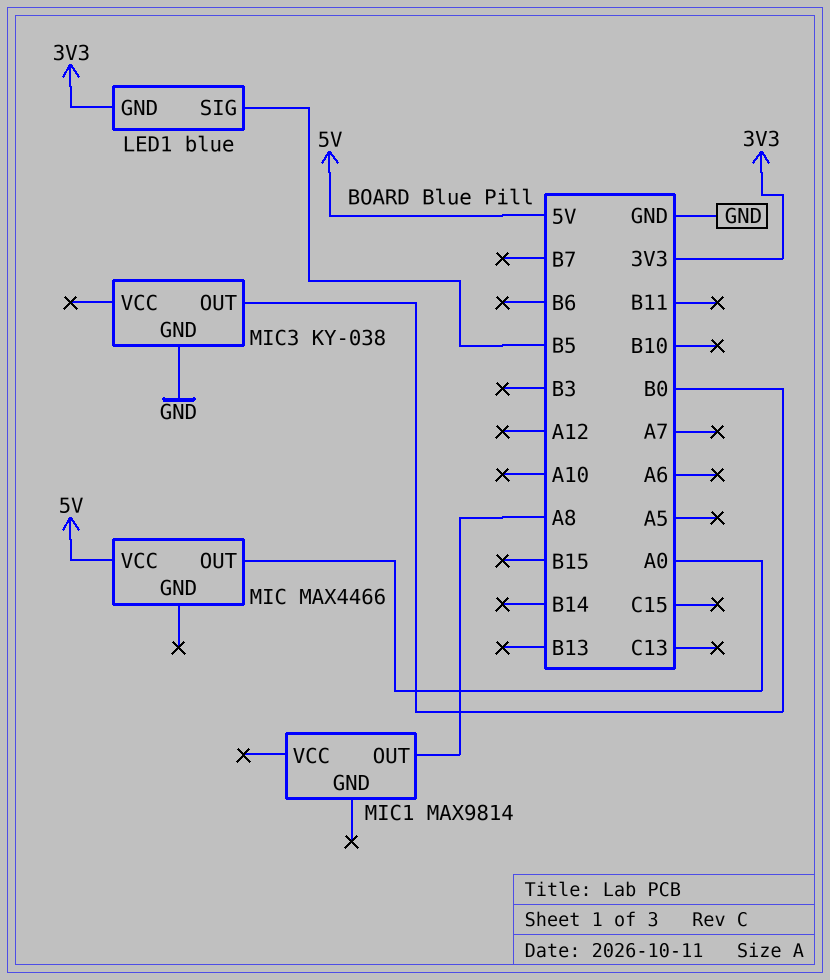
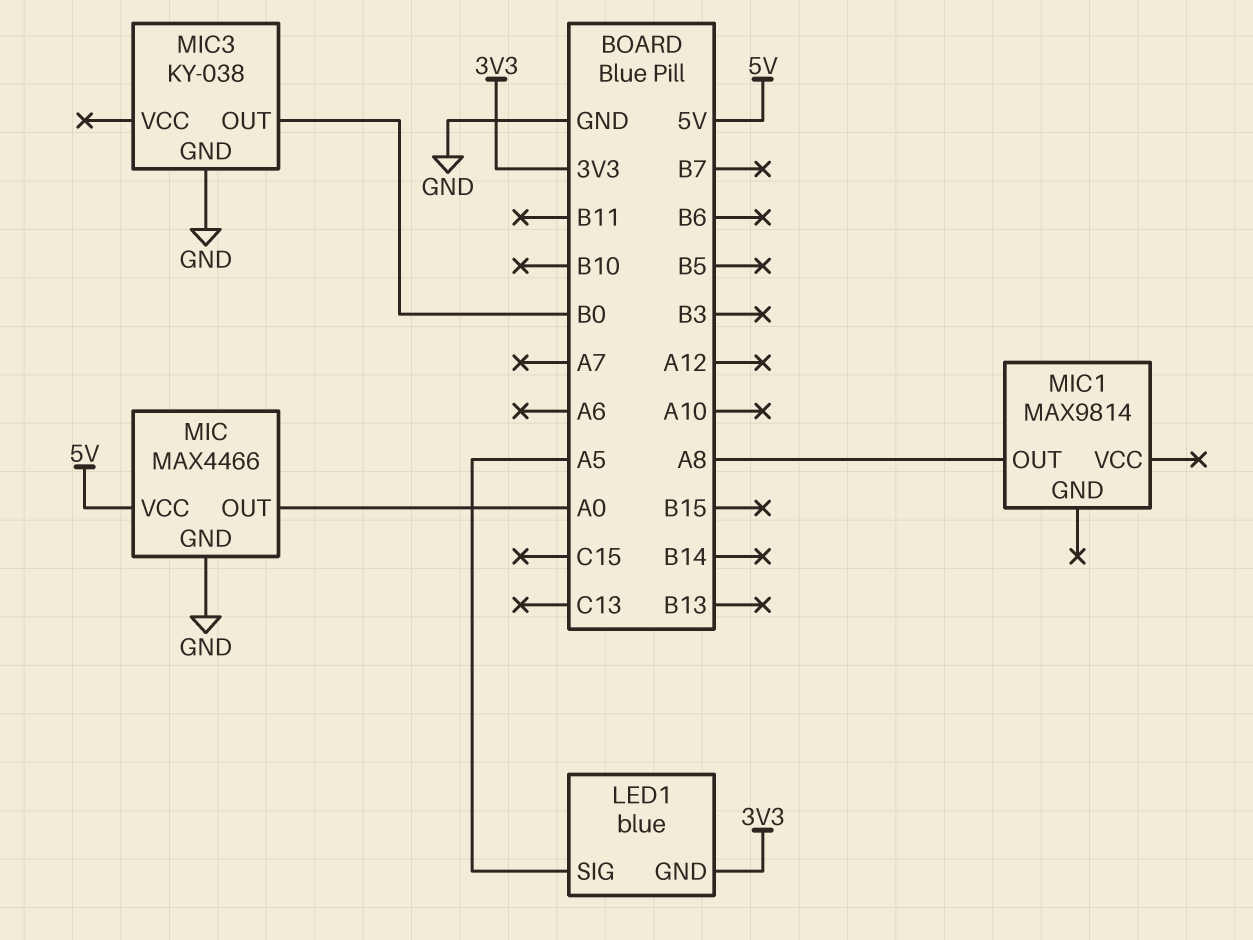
LED1 pin SIG: B5 -> A5
MIC pin GND: none -> GND

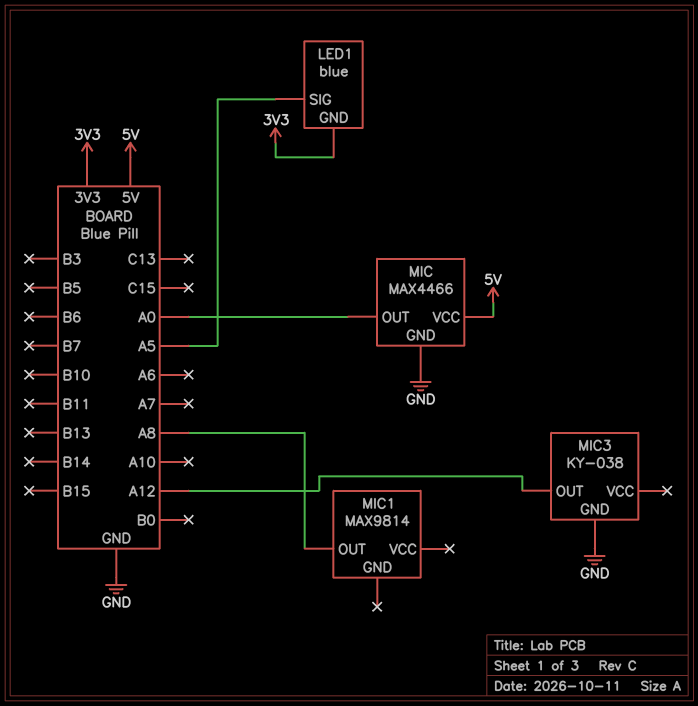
MIC3 pin OUT: B0 -> A12

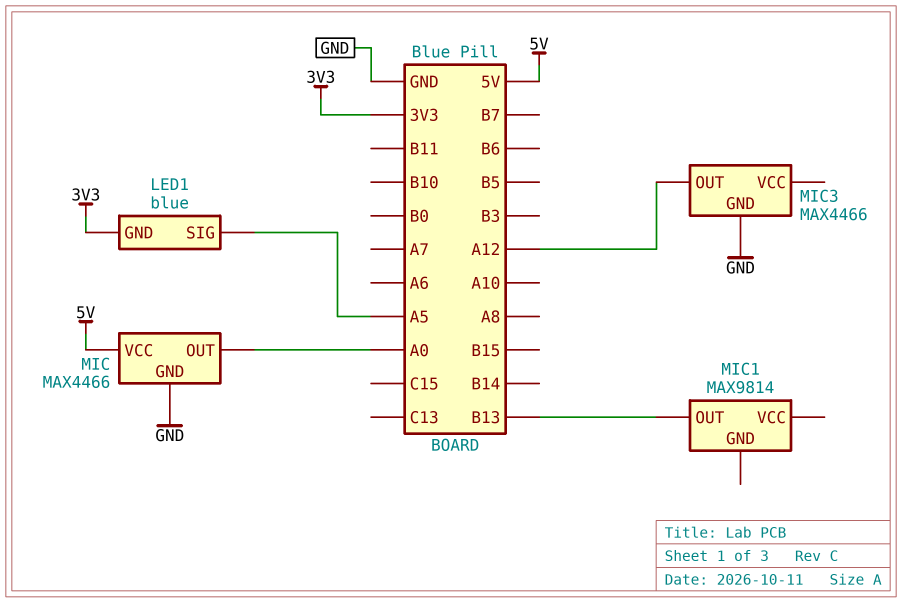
MIC1 pin OUT: A8 -> B13
MIC3: KY-038 -> MAX4466

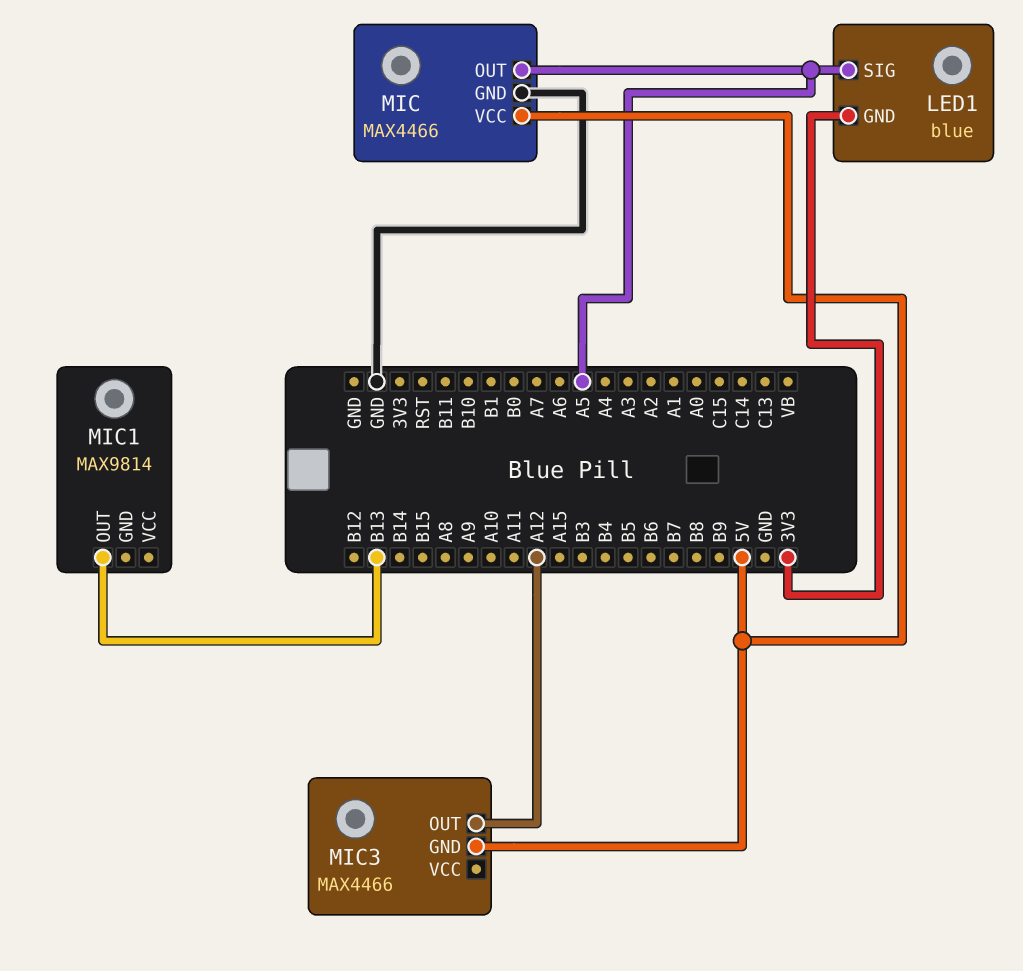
MIC pin OUT: A0 -> A5
MIC3 pin GND: GND -> 5V

